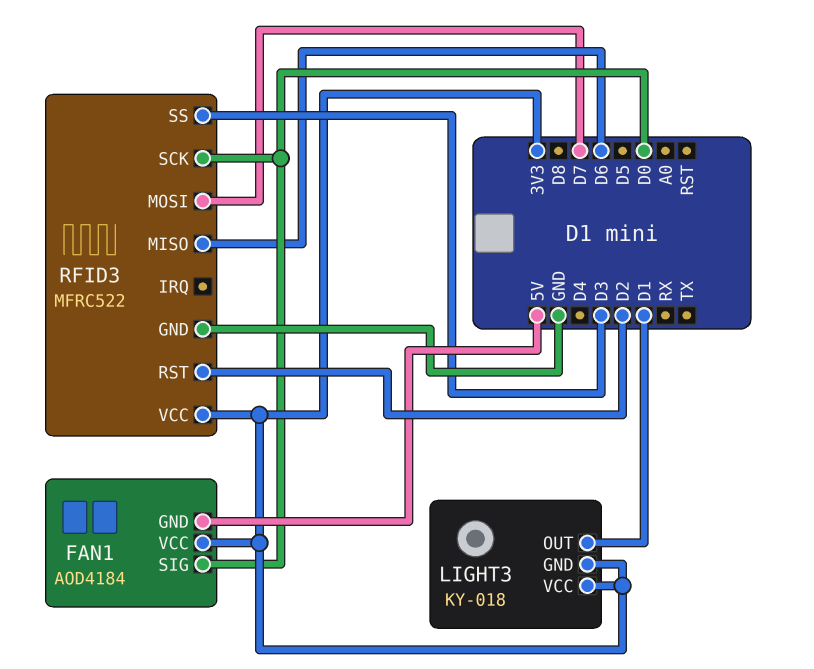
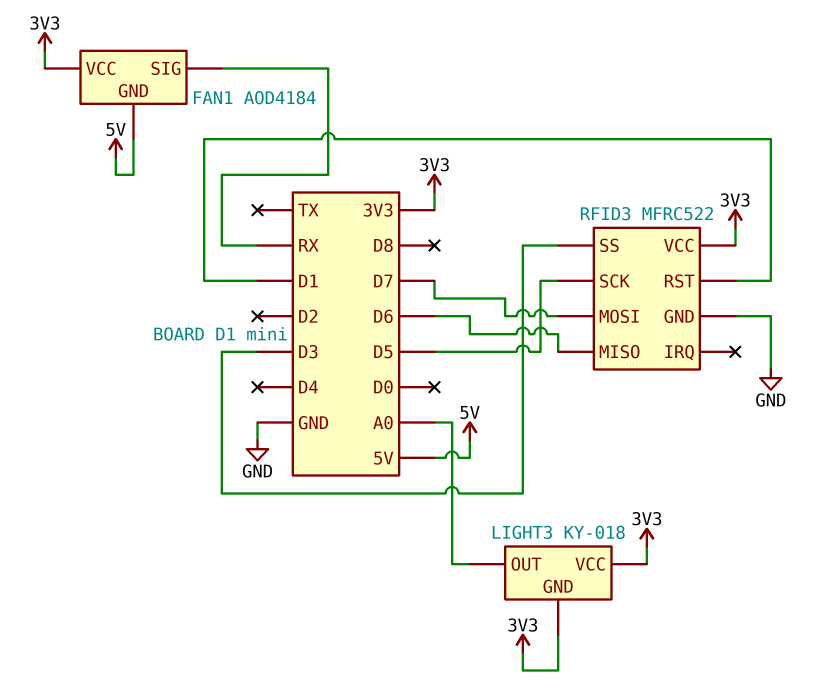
FAN1 pin SIG: D0 -> RX
LIGHT3 pin OUT: D1 -> A0
RFID3 pin RST: D2 -> D1
RFID3 pin SCK: D0 -> D5

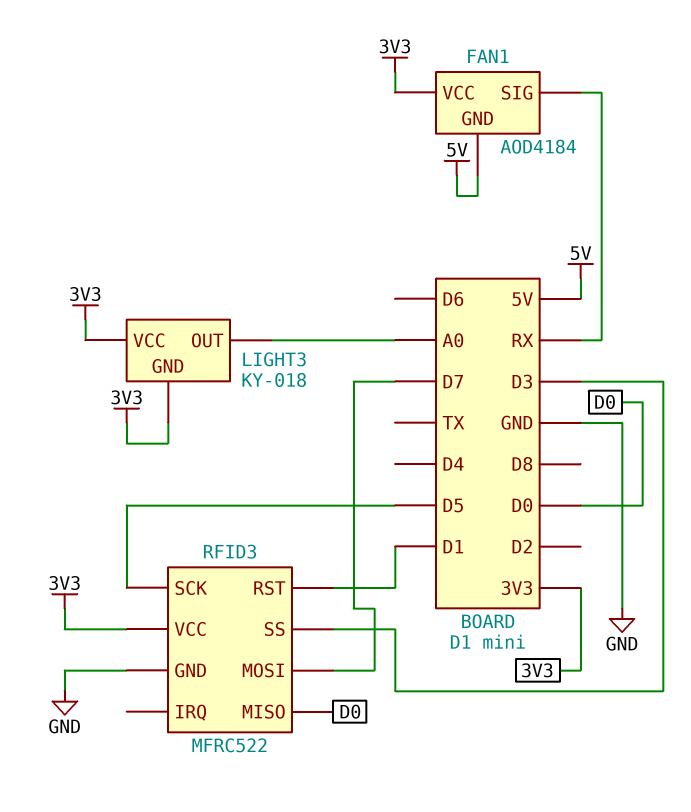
RFID3 pin MISO: D6 -> D0

